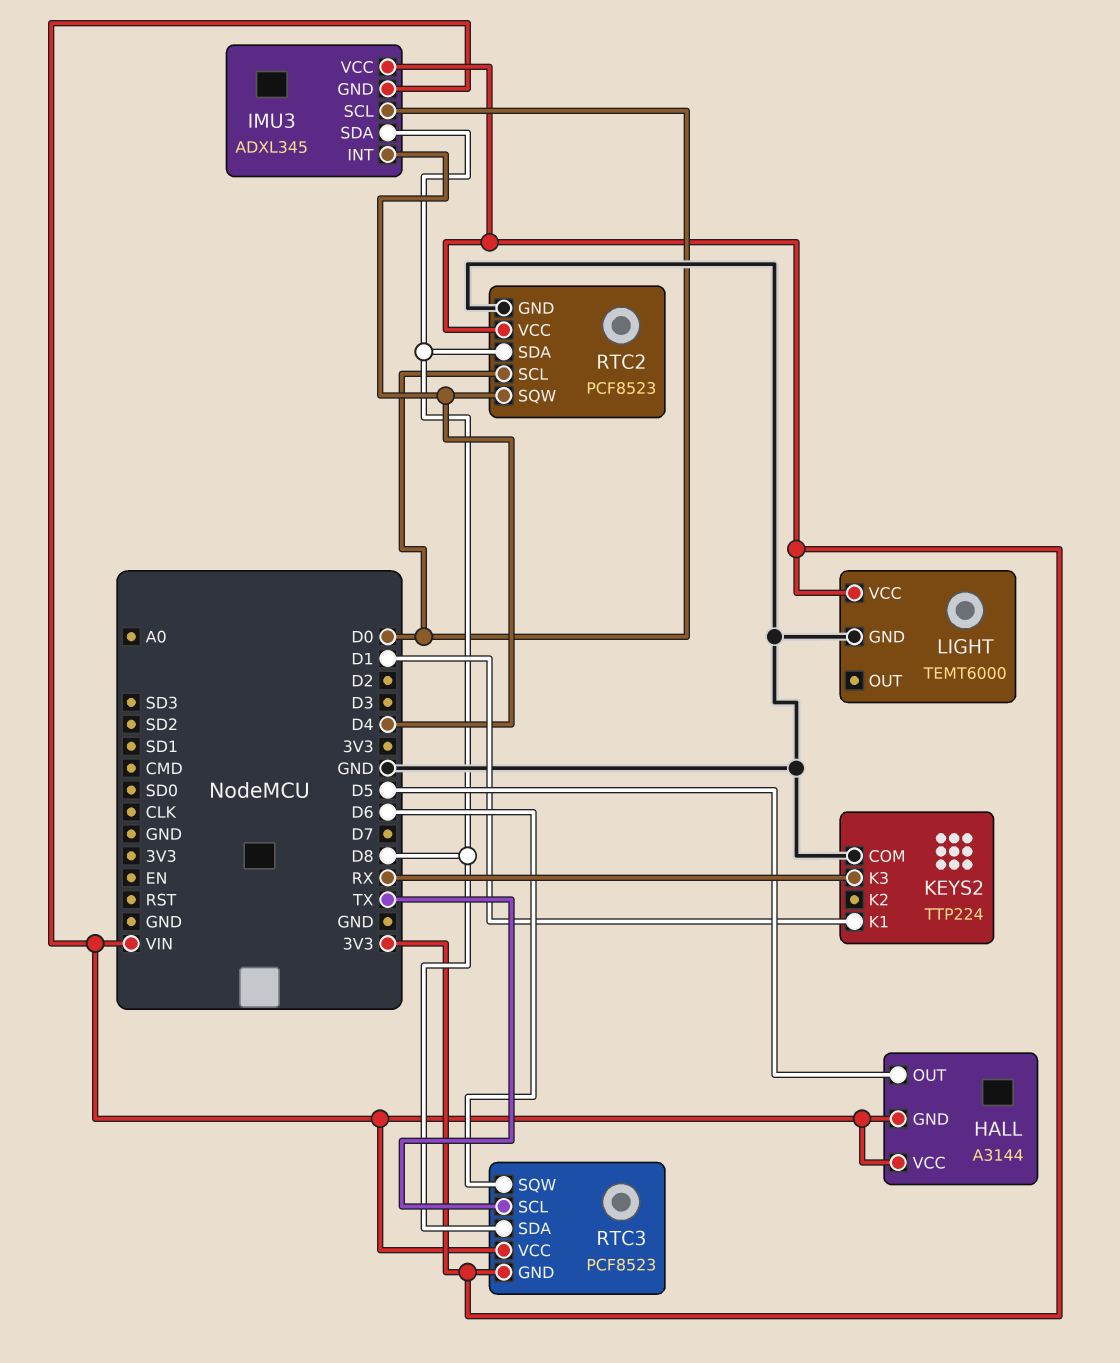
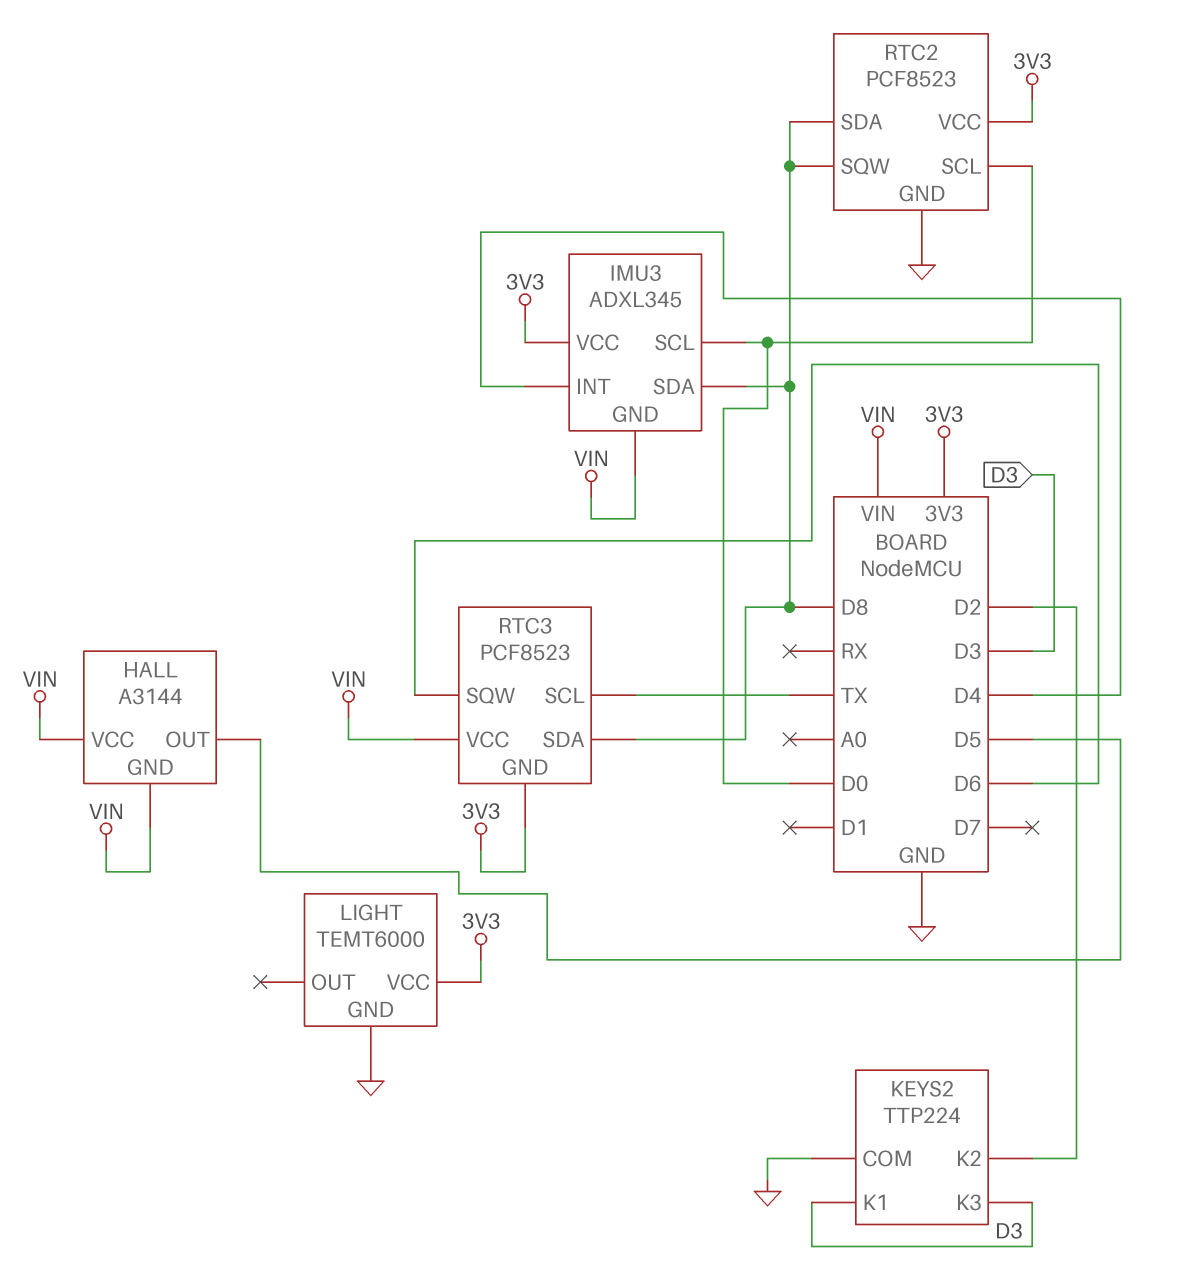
KEYS2 pin K1: D1 -> D3
KEYS2 pin K2: none -> D2
KEYS2 pin K3: RX -> D3
RTC2 pin SQW: D4 -> D8

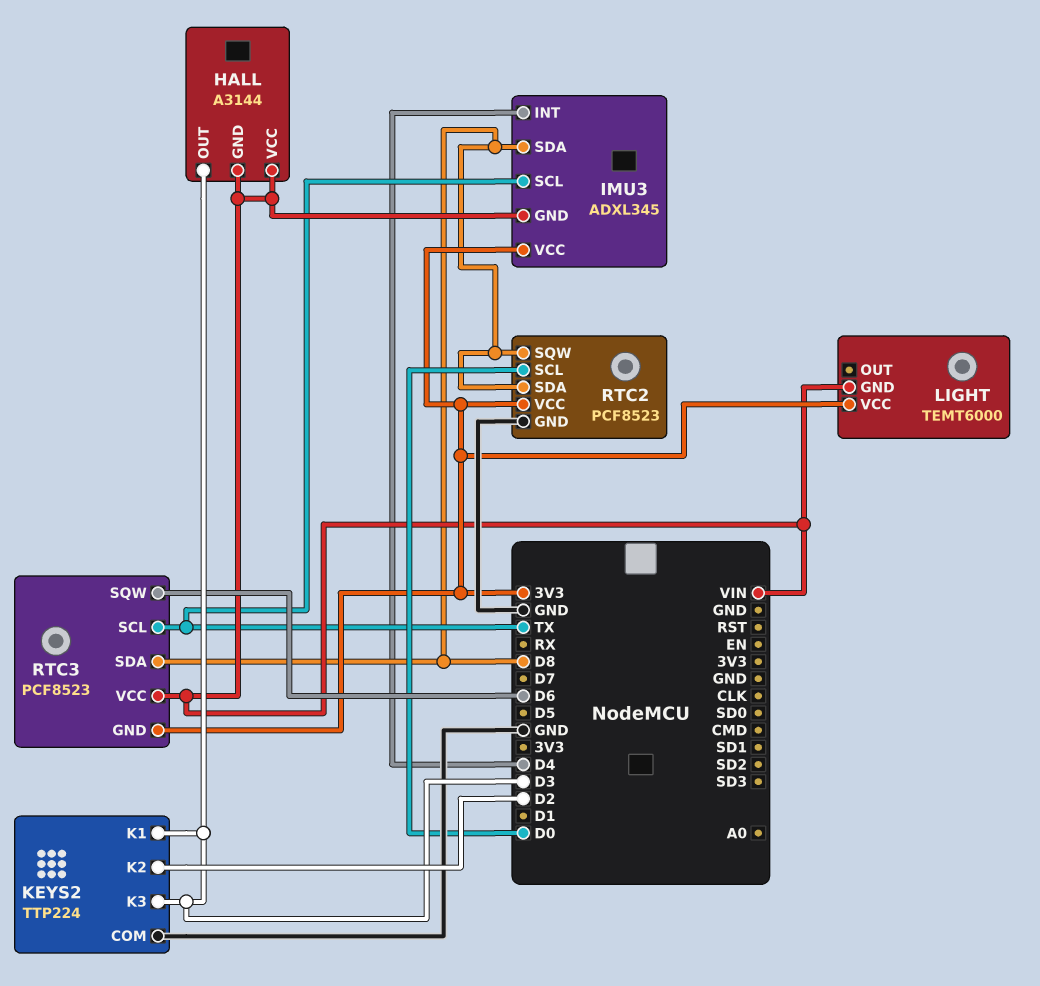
HALL pin OUT: D5 -> D3
IMU3 pin SCL: D0 -> TX
LIGHT pin GND: GND -> VIN

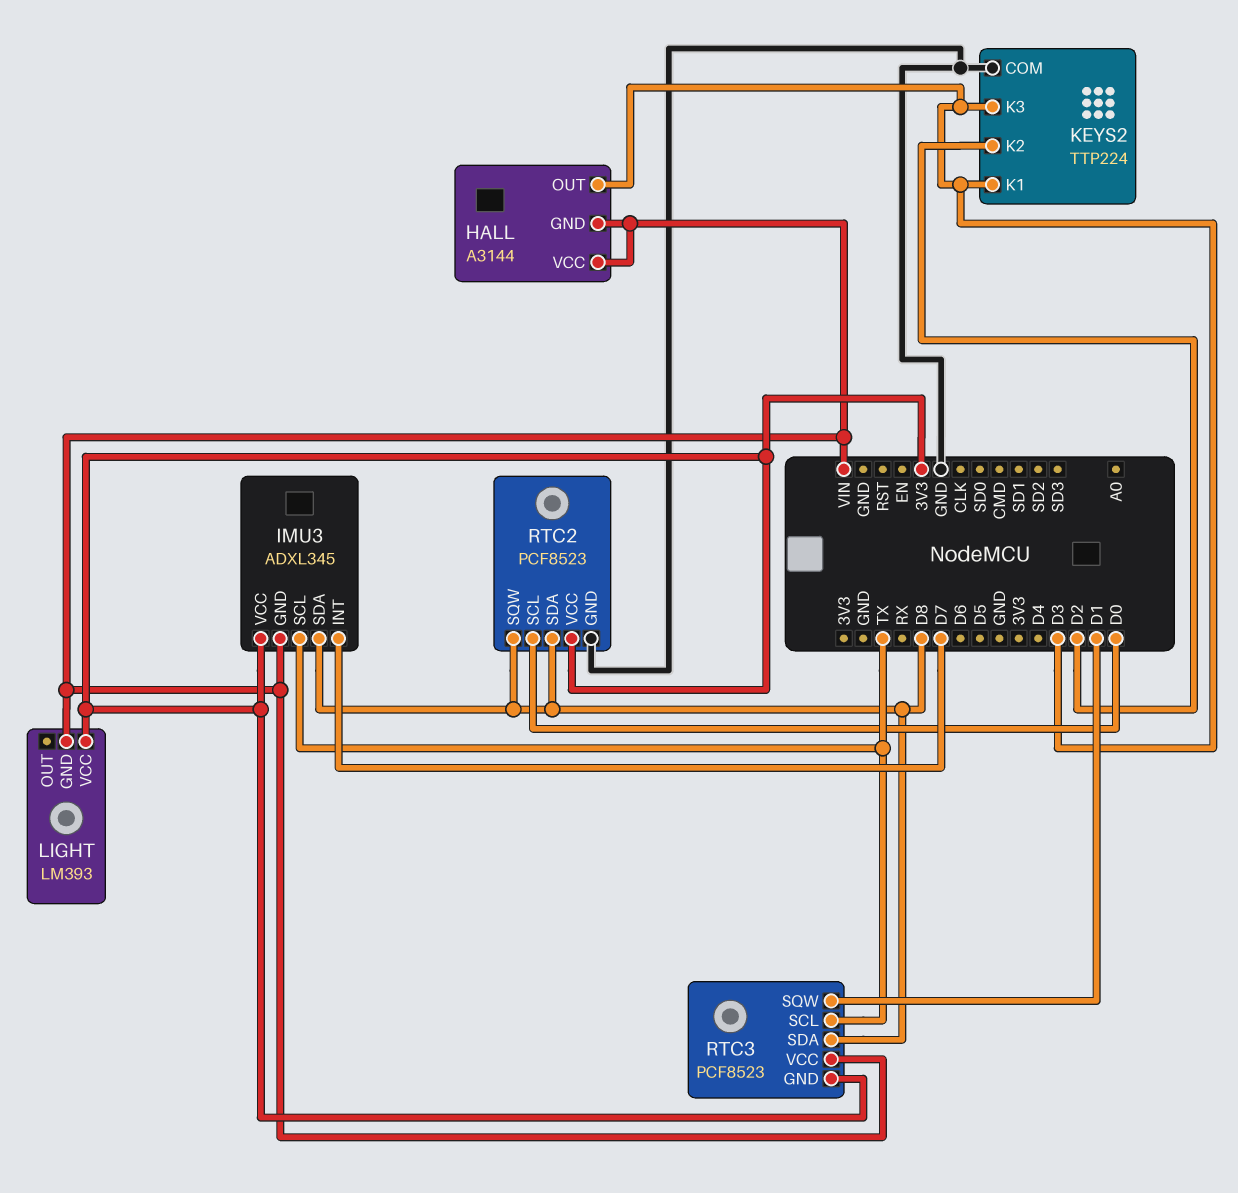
IMU3 pin INT: D4 -> D7
LIGHT: TEMT6000 -> LM393
RTC3 pin SQW: D6 -> D1

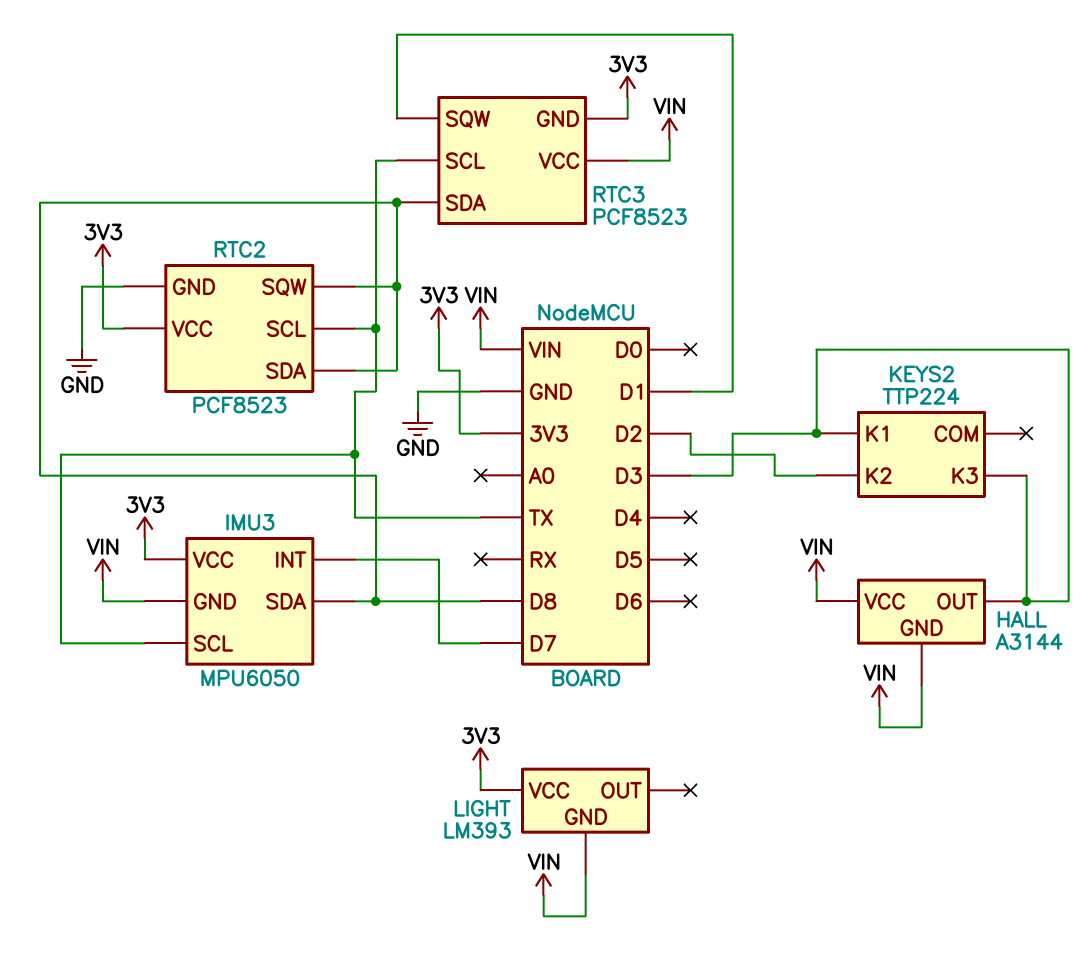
IMU3: ADXL345 -> MPU6050
KEYS2 pin COM: GND -> none
RTC2 pin SCL: D0 -> TX

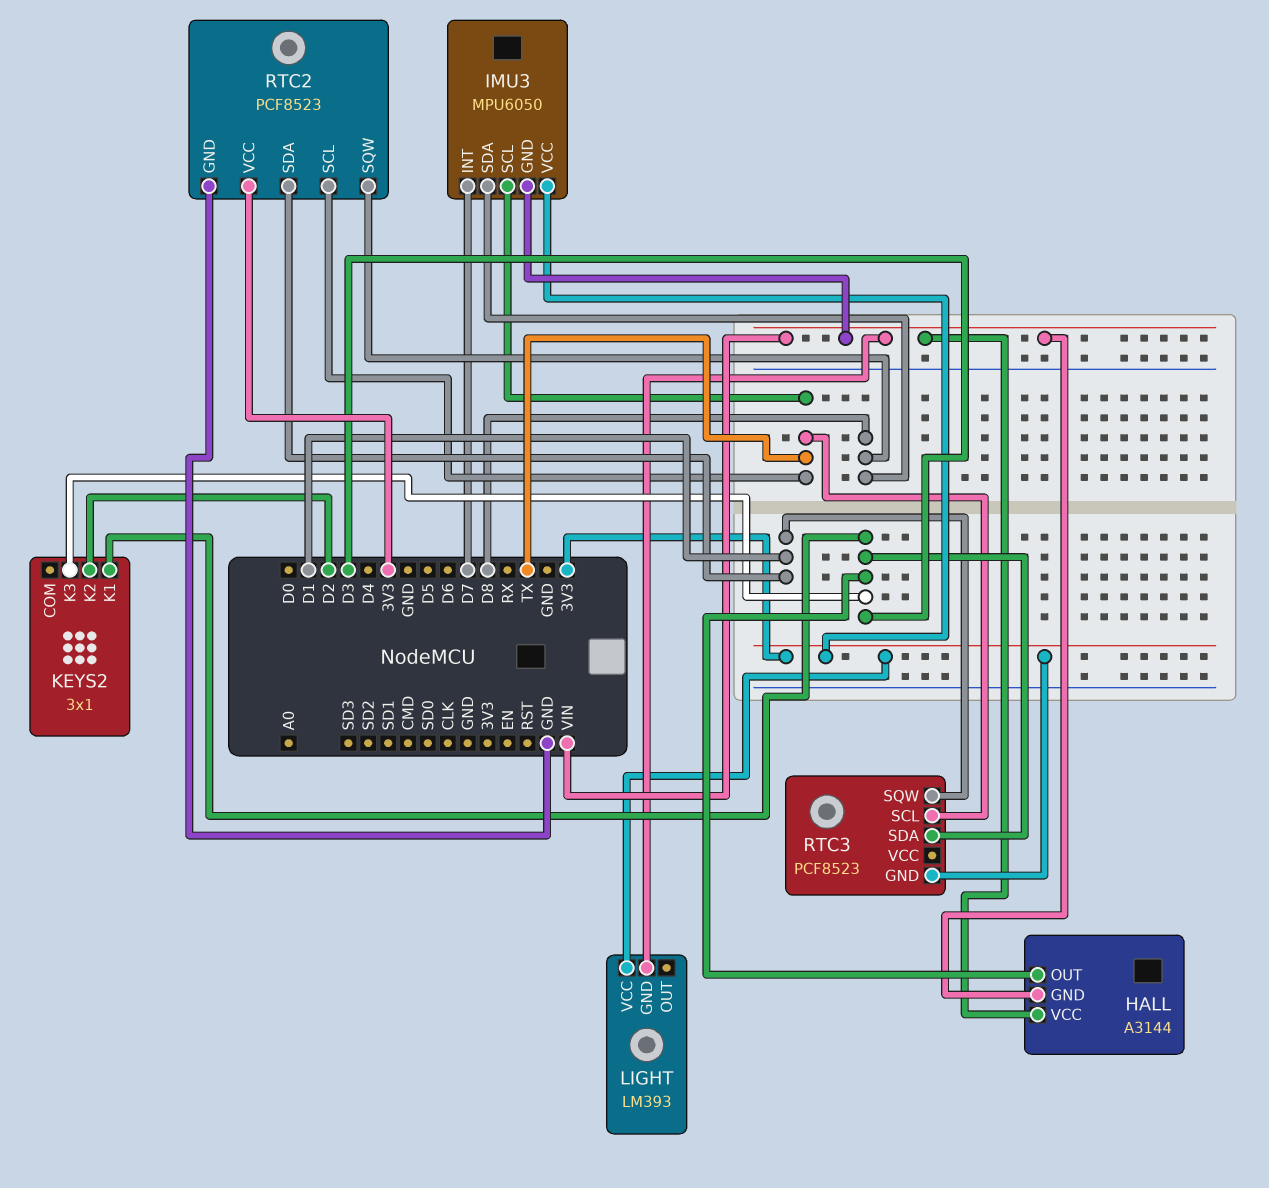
KEYS2: TTP224 -> 3x1
RTC2 pin SDA: D8 -> D1
RTC3 pin SDA: D8 -> D3
RTC3 pin VCC: VIN -> none

